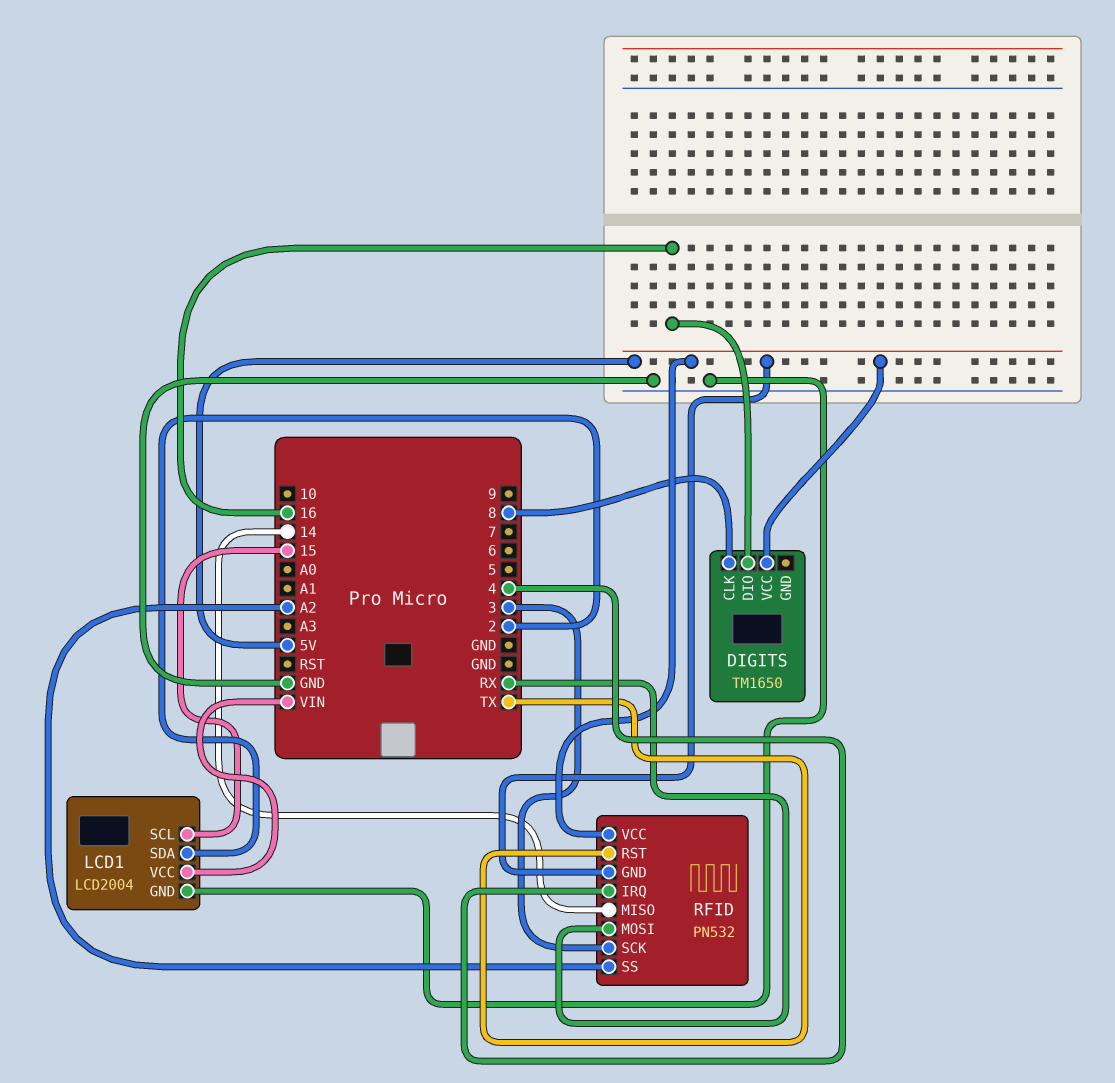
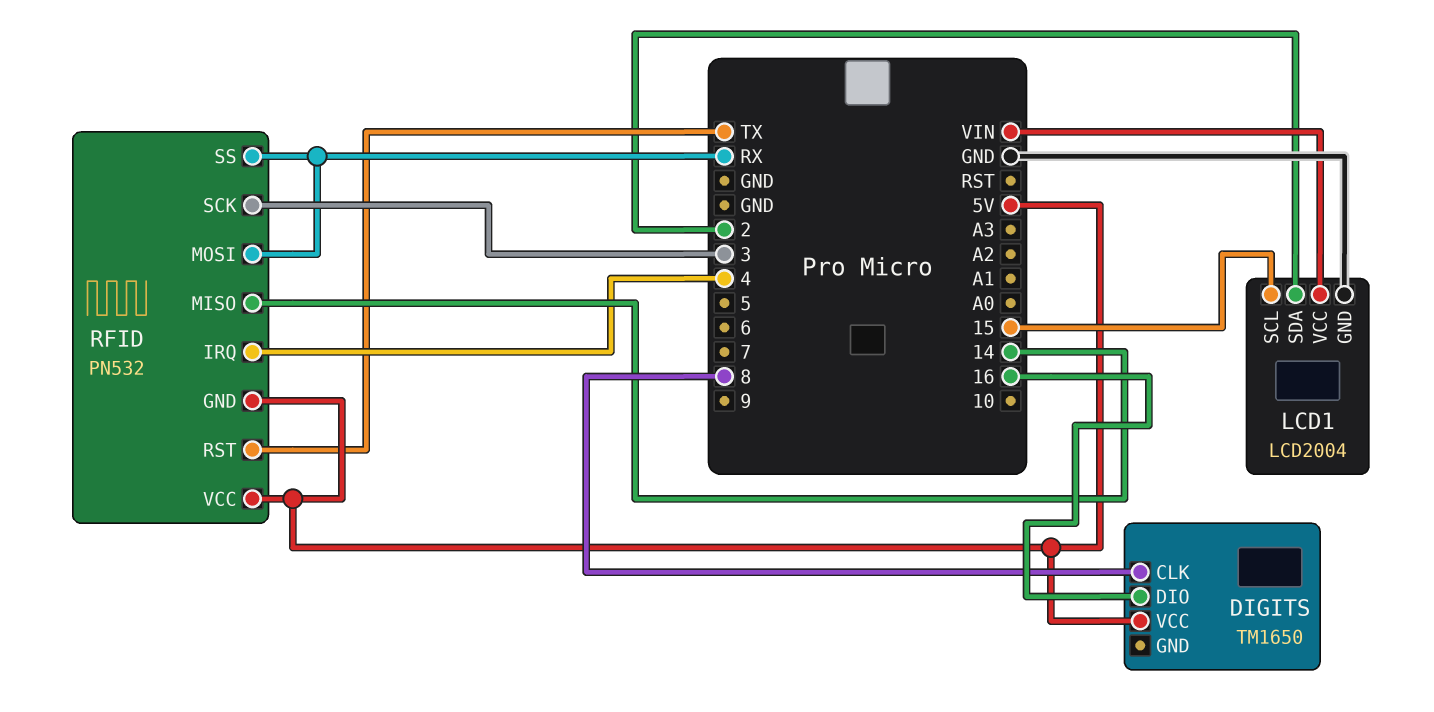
RFID pin SS: A2 -> RX

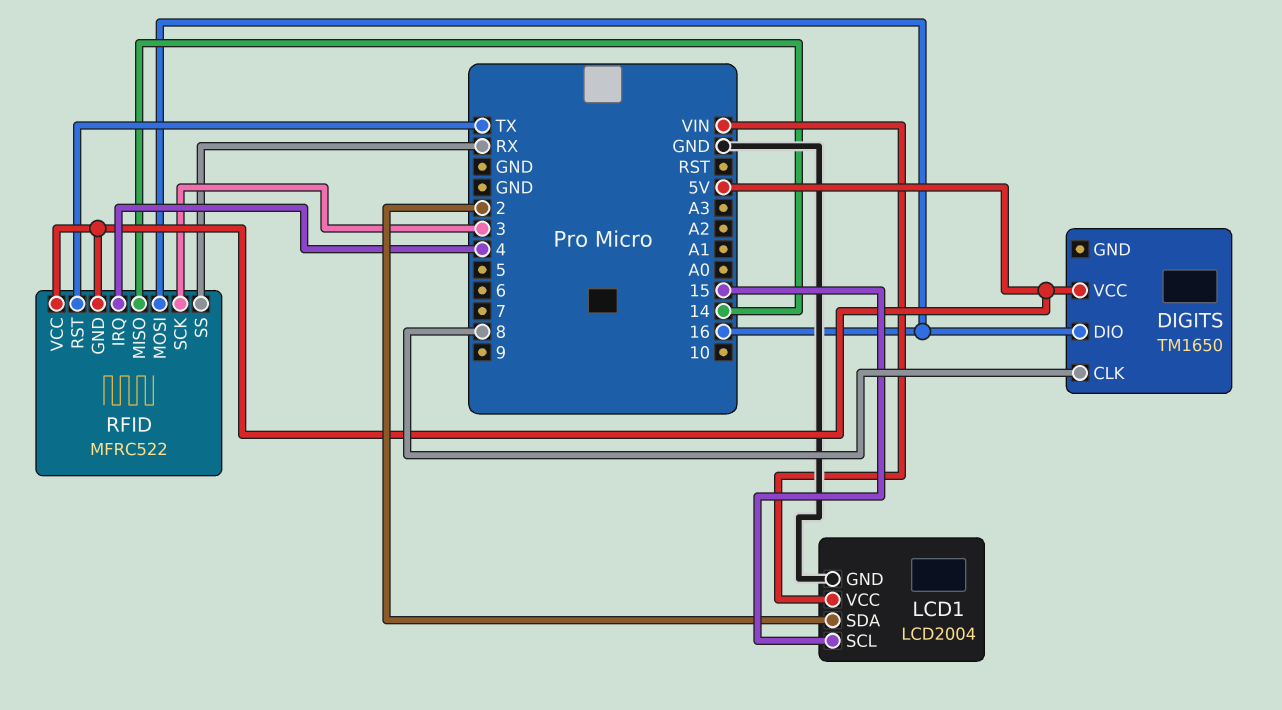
RFID: PN532 -> MFRC522
RFID pin MOSI: RX -> 16

